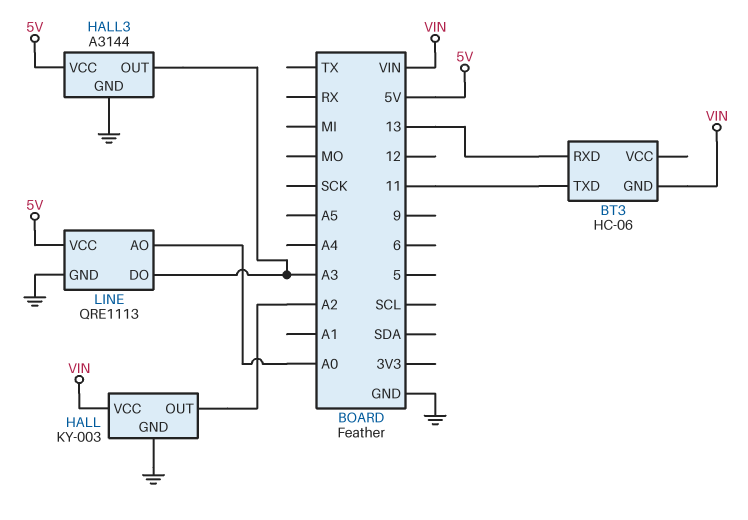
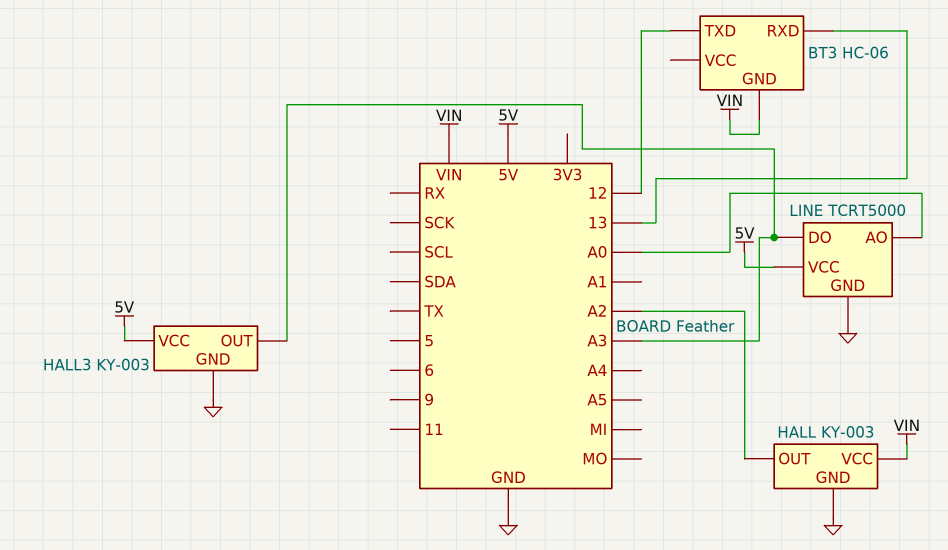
BT3 pin TXD: 11 -> 12
HALL3: A3144 -> KY-003
LINE: QRE1113 -> TCRT5000

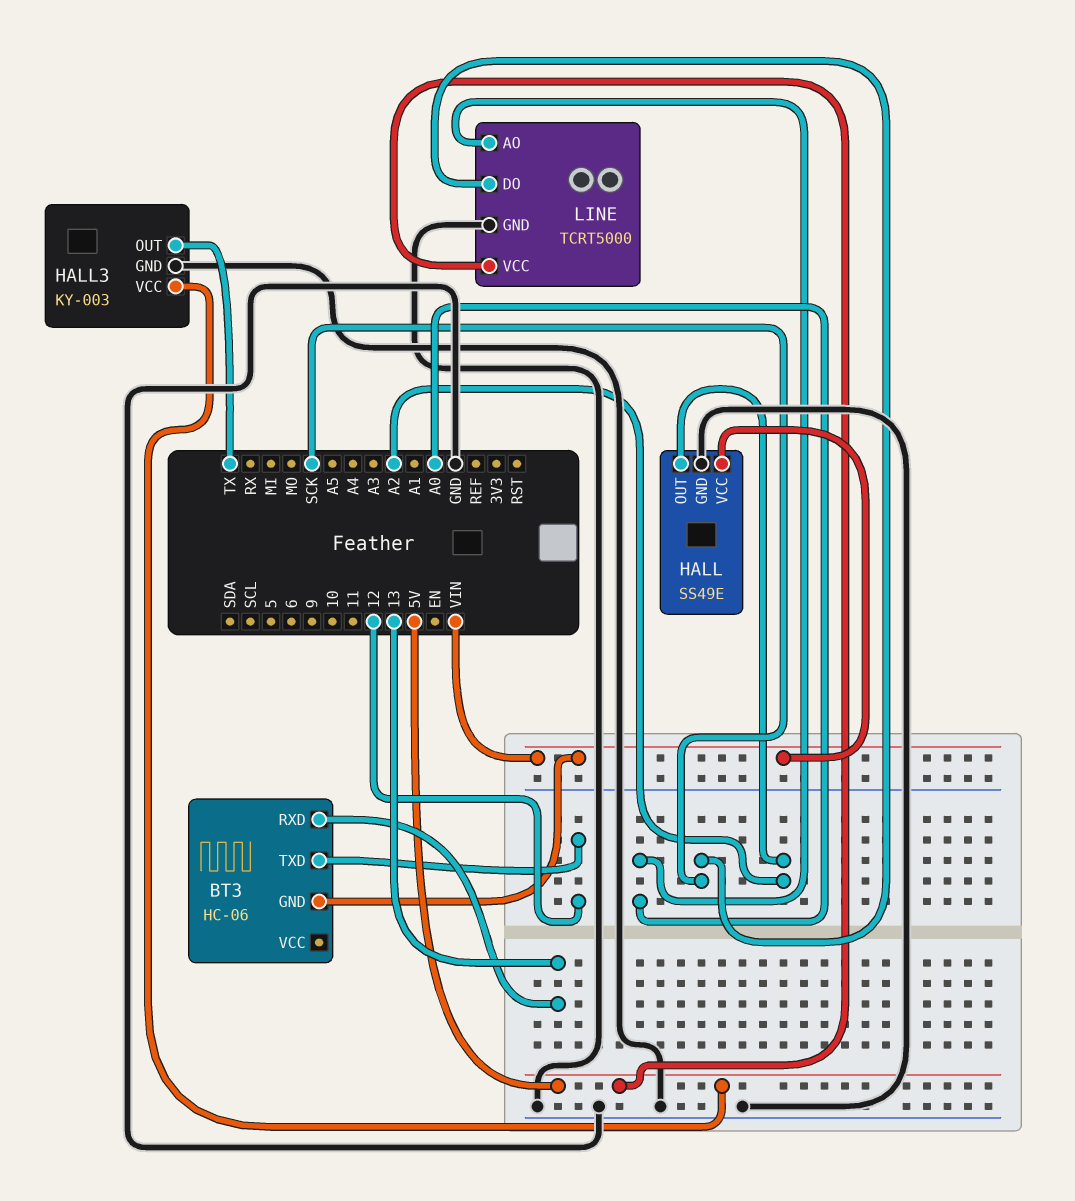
HALL: KY-003 -> SS49E
HALL3 pin OUT: A3 -> TX
LINE pin DO: A3 -> SCK

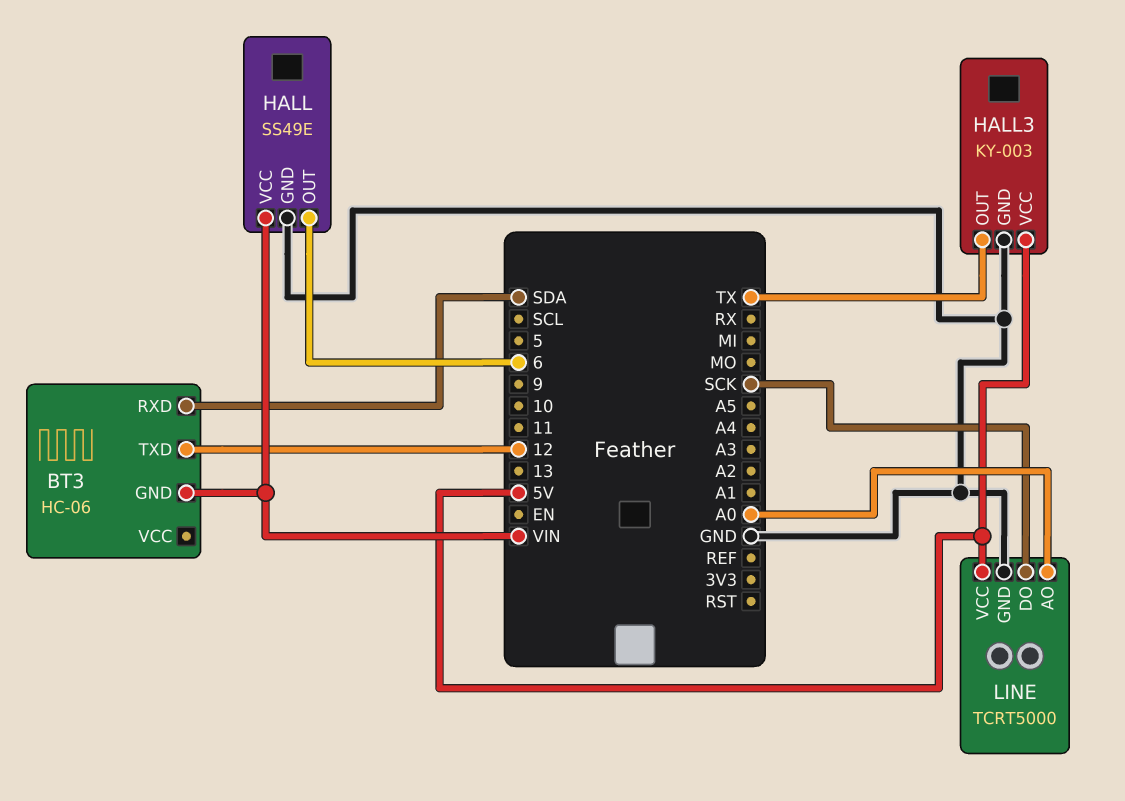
BT3 pin RXD: 13 -> SDA
HALL pin OUT: A2 -> 6

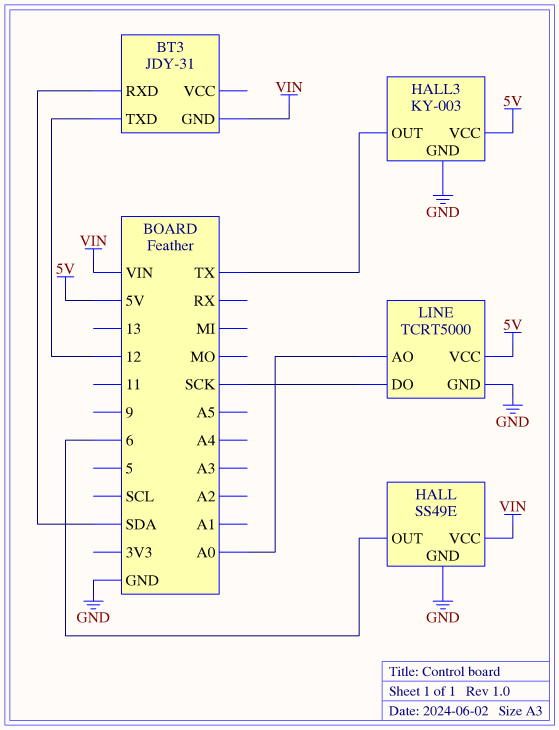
BT3: HC-06 -> JDY-31

